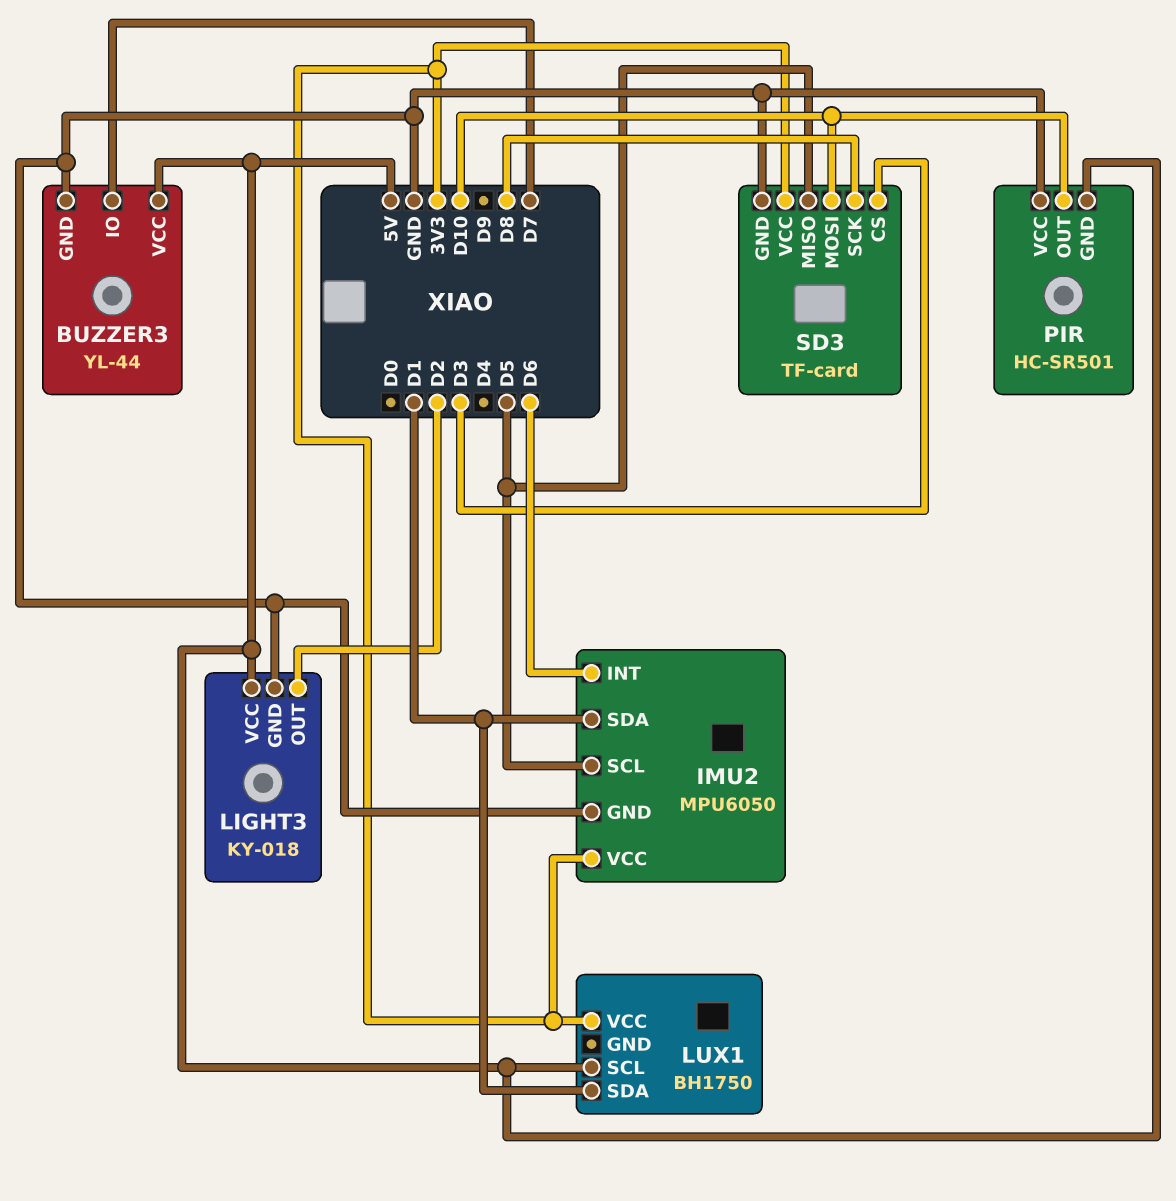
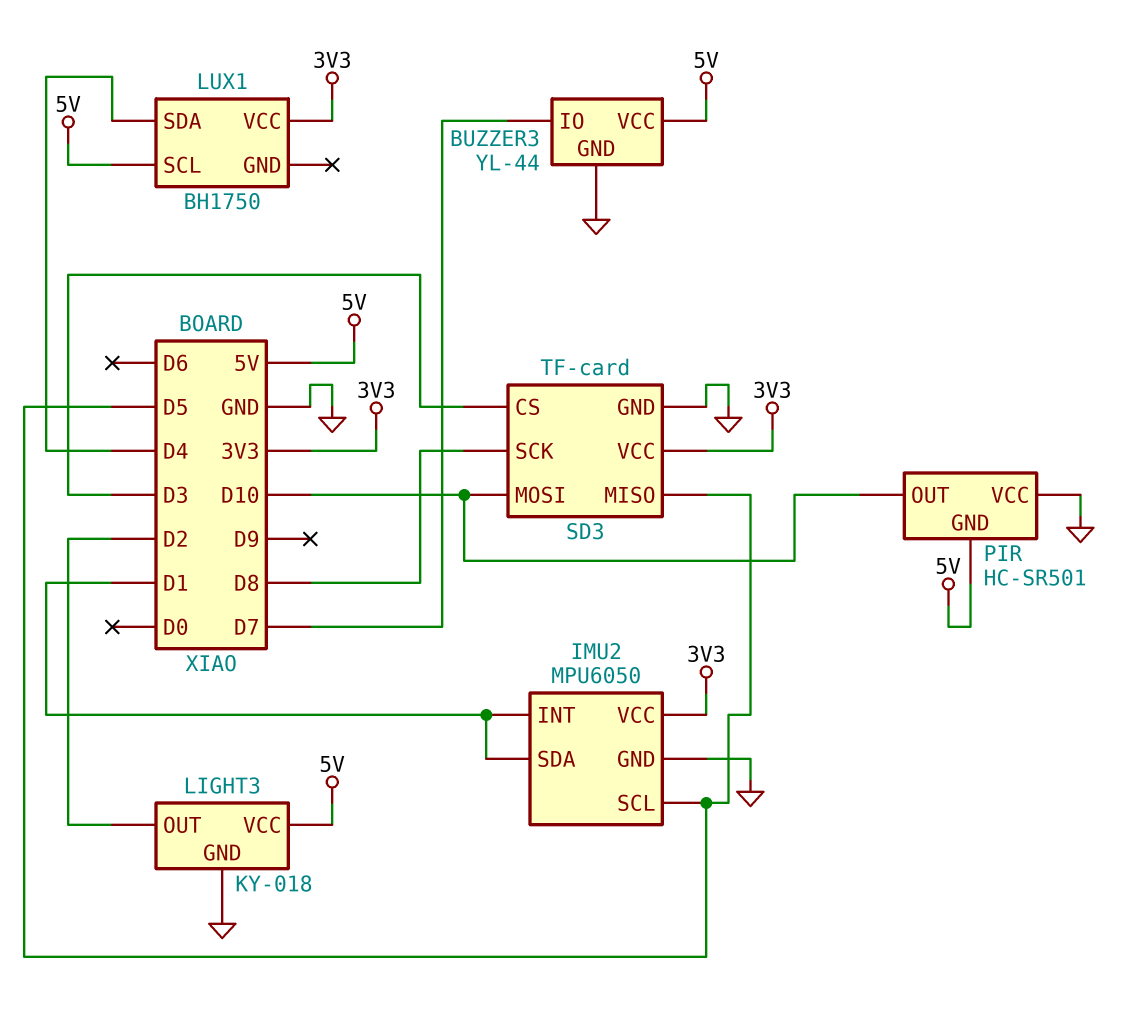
IMU2 pin INT: D6 -> D1
LUX1 pin SDA: D1 -> D4

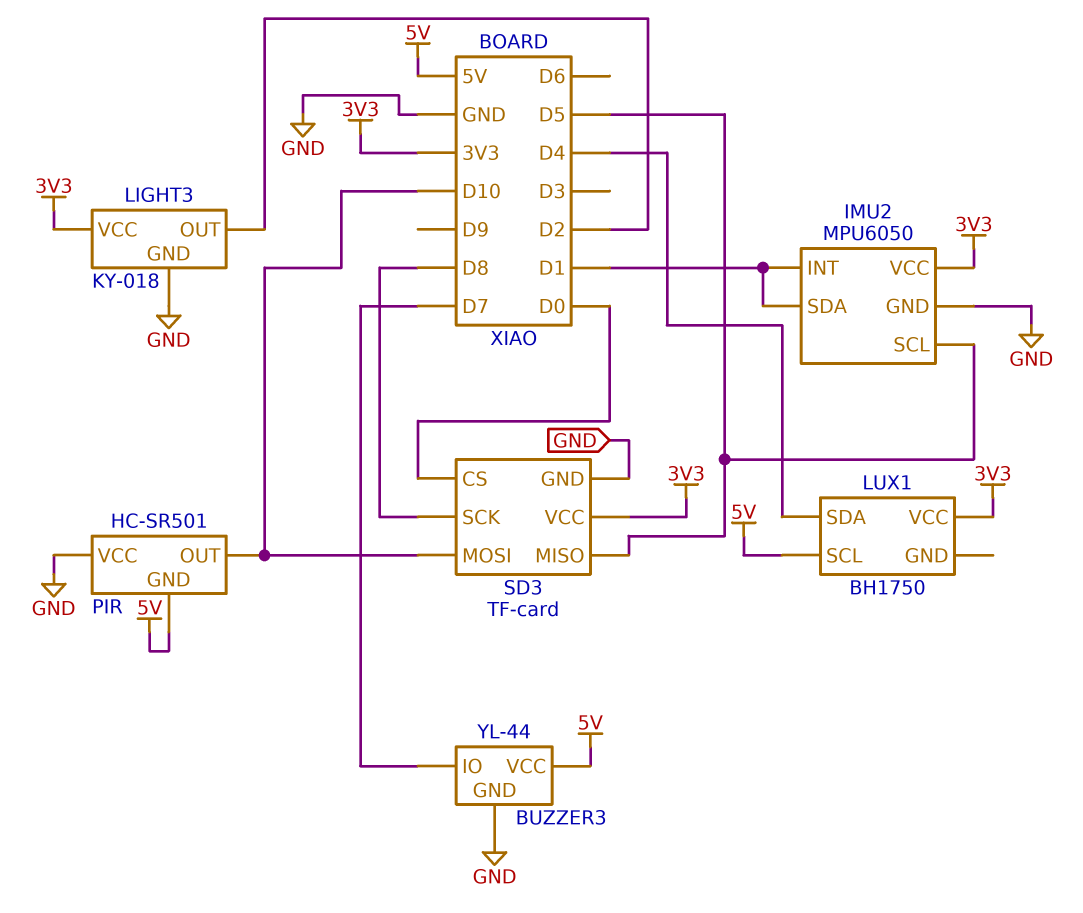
LIGHT3 pin VCC: 5V -> 3V3
SD3 pin CS: D3 -> D0

